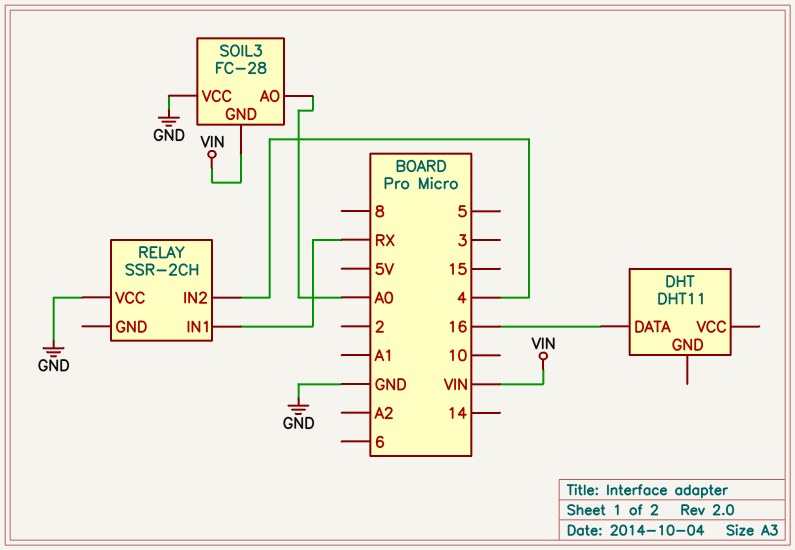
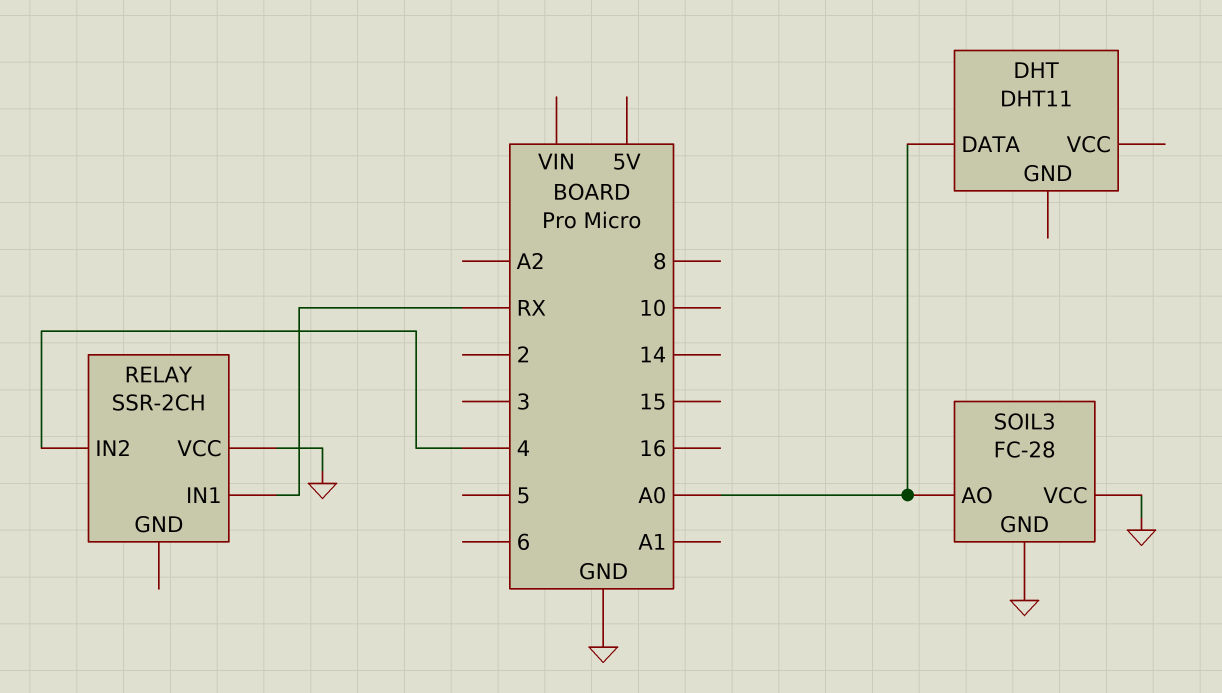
DHT pin DATA: 16 -> A0
SOIL3 pin GND: VIN -> GND

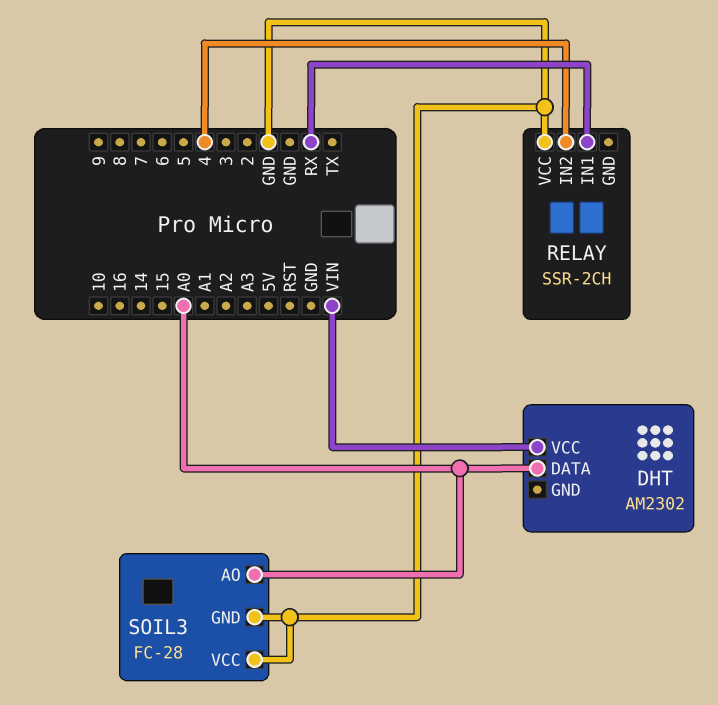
DHT: DHT11 -> AM2302
DHT pin VCC: none -> VIN

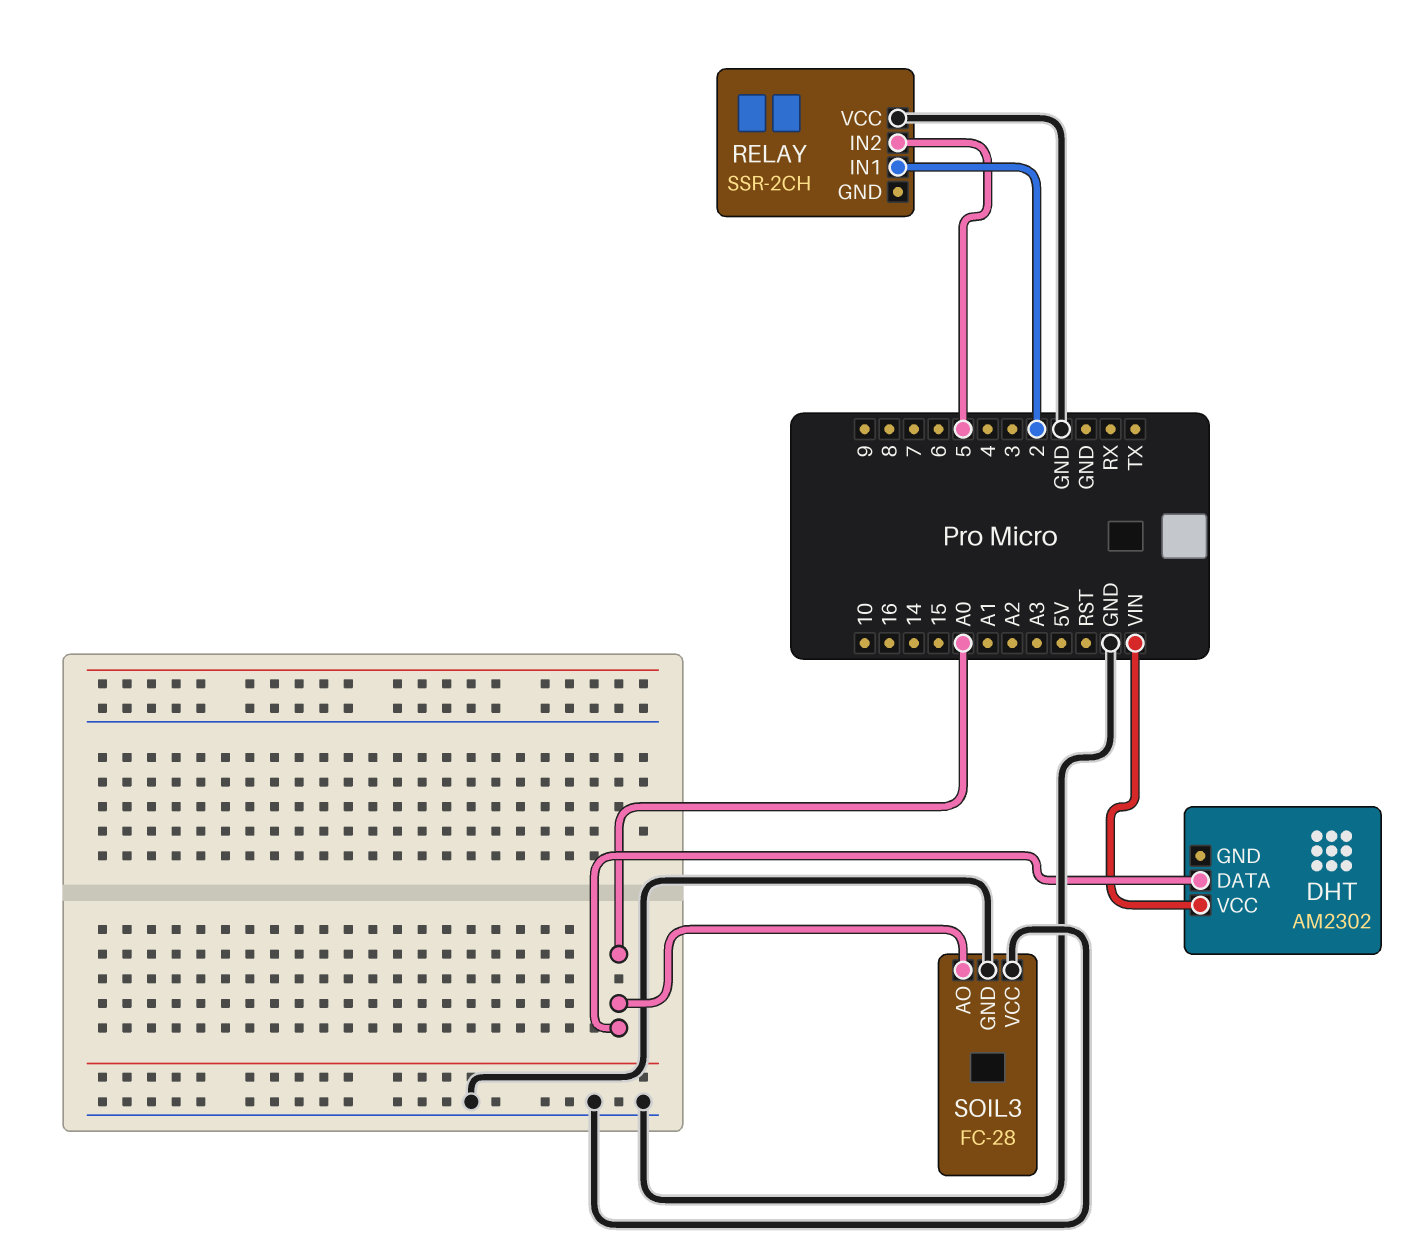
RELAY pin IN1: RX -> 2
RELAY pin IN2: 4 -> 5

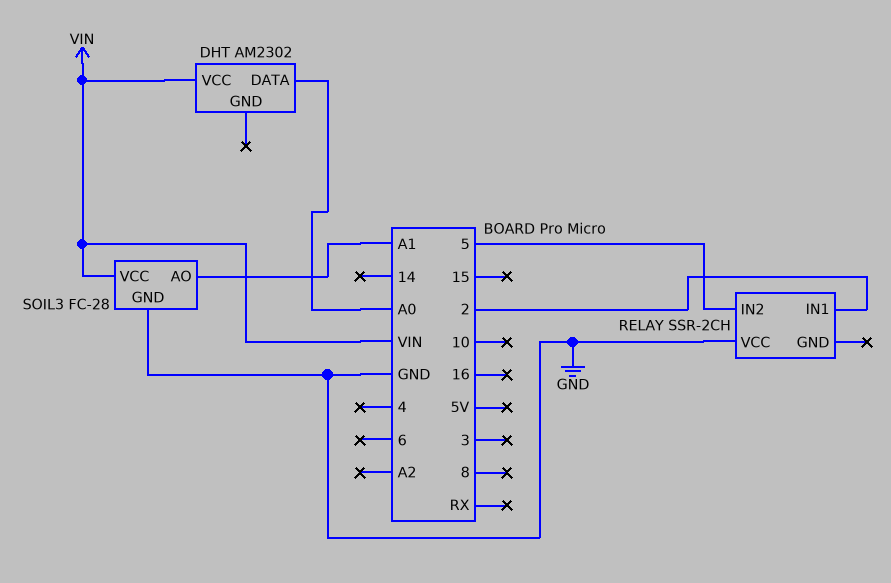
SOIL3 pin AO: A0 -> A1
SOIL3 pin VCC: GND -> VIN

